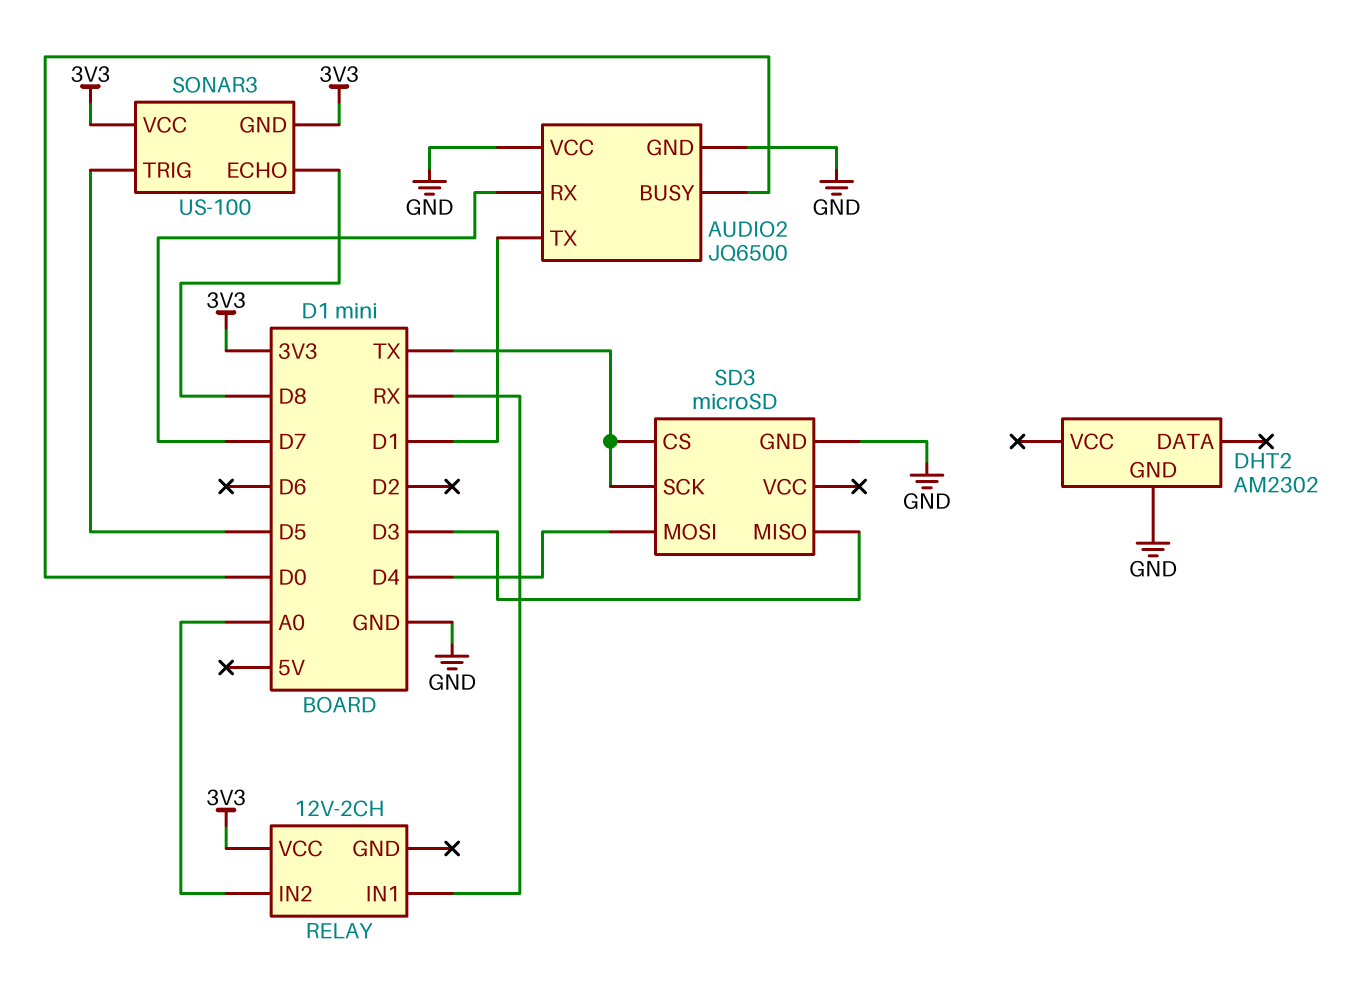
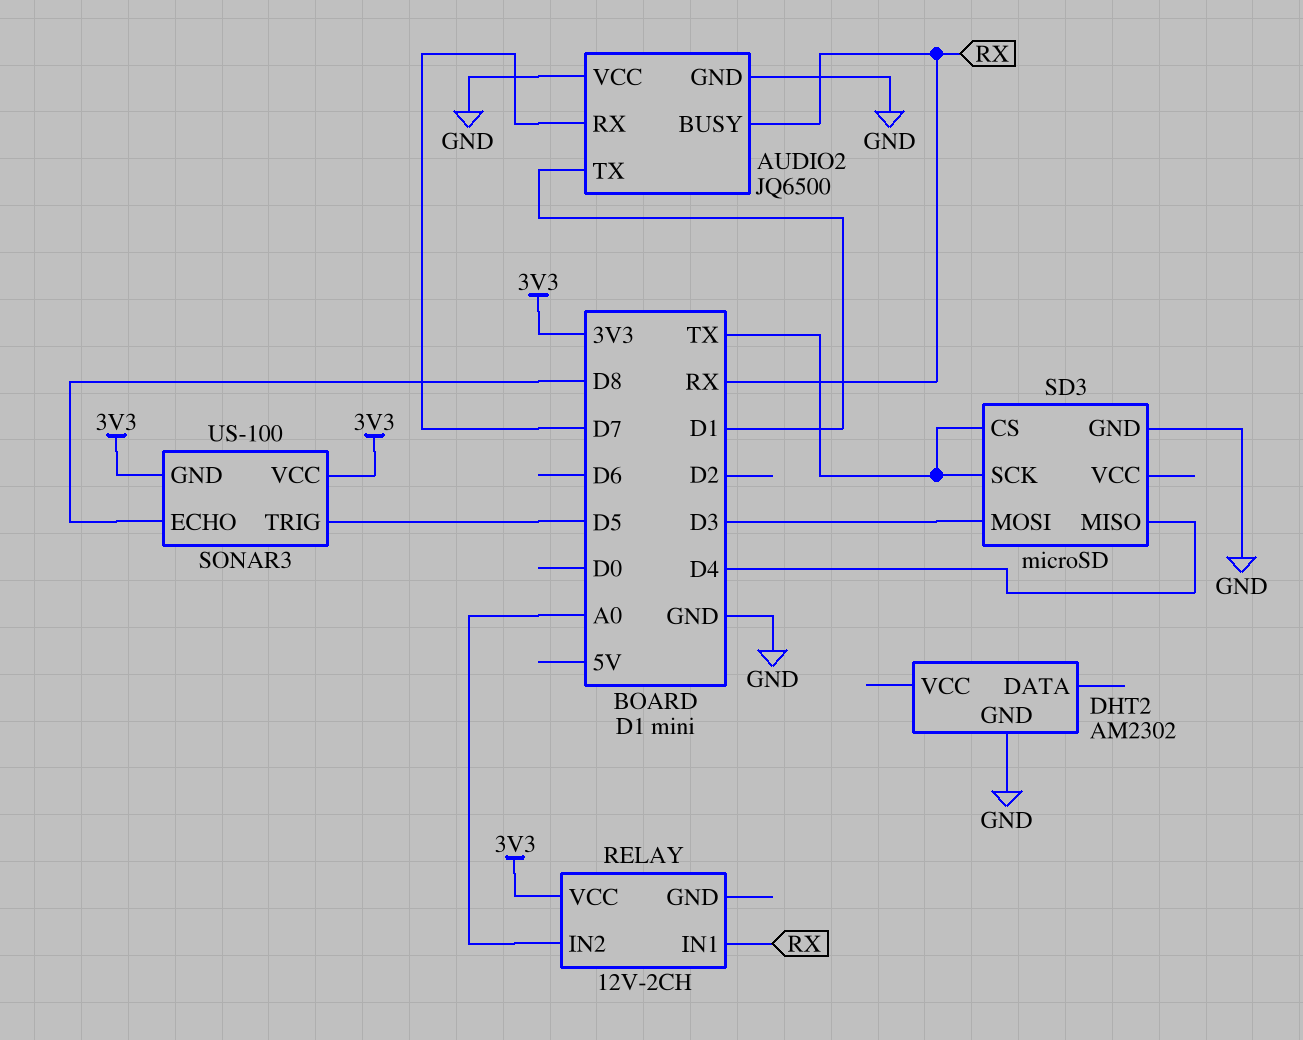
AUDIO2 pin BUSY: D0 -> RX
SD3 pin MISO: D3 -> D4
SD3 pin MOSI: D4 -> D3

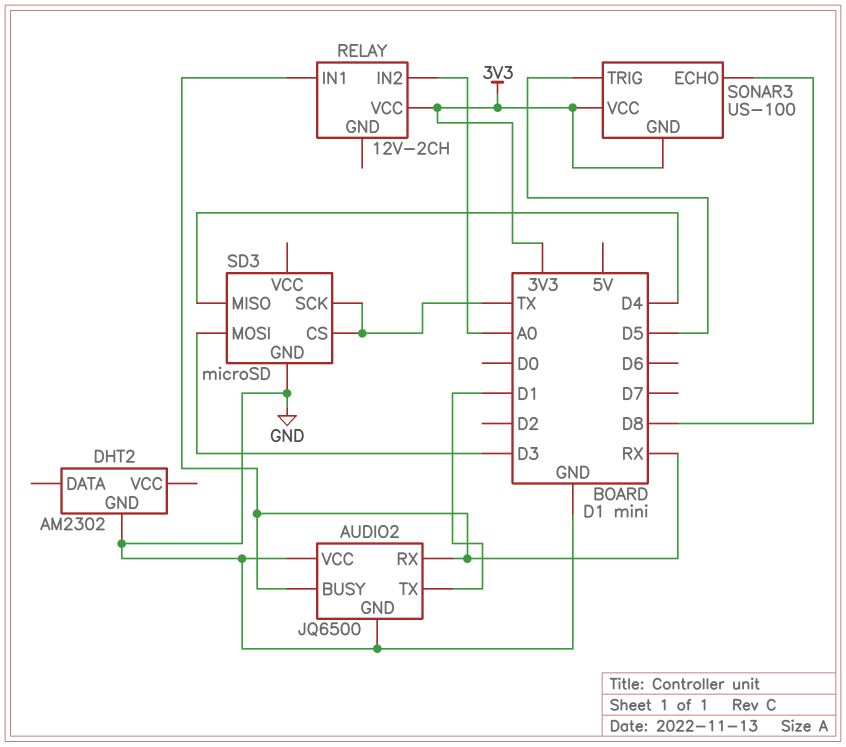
AUDIO2 pin RX: D7 -> RX

